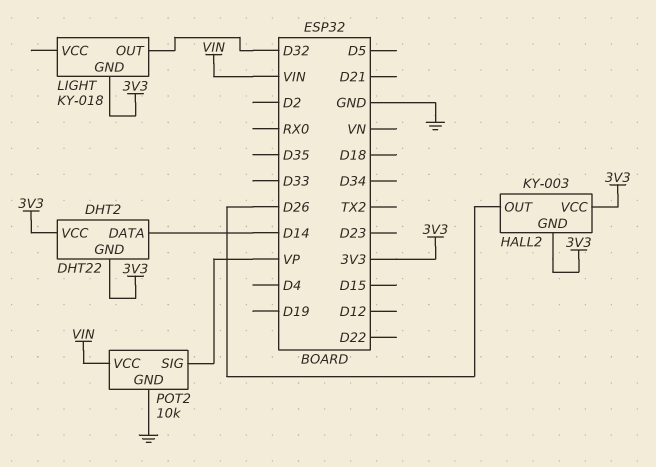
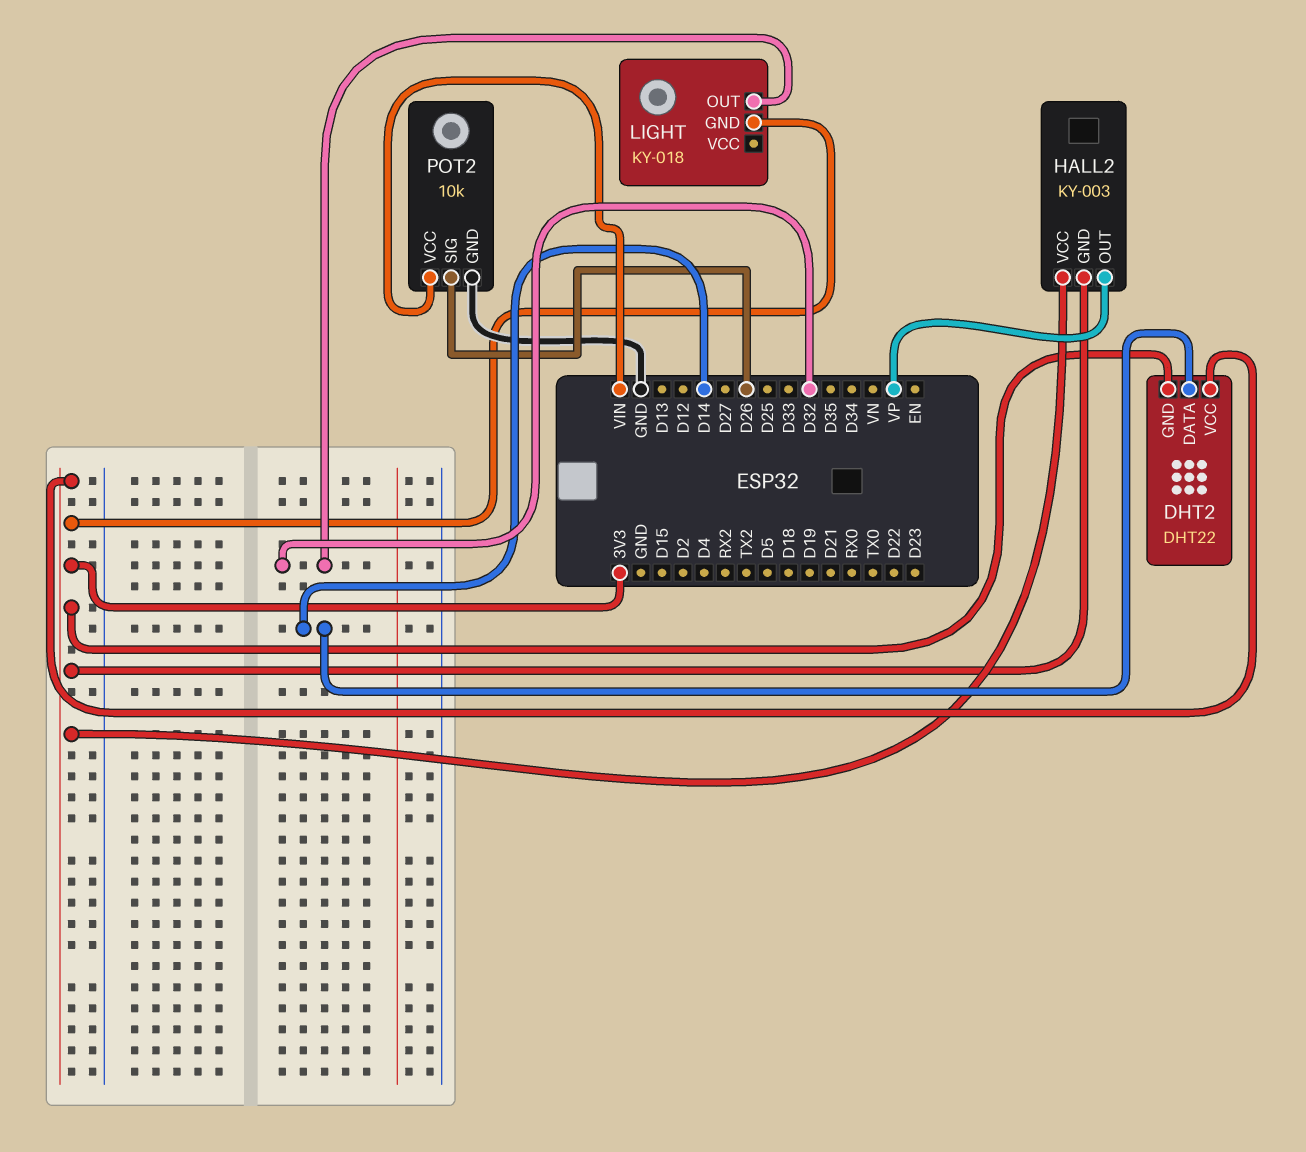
HALL2 pin OUT: D26 -> VP
POT2 pin SIG: VP -> D26

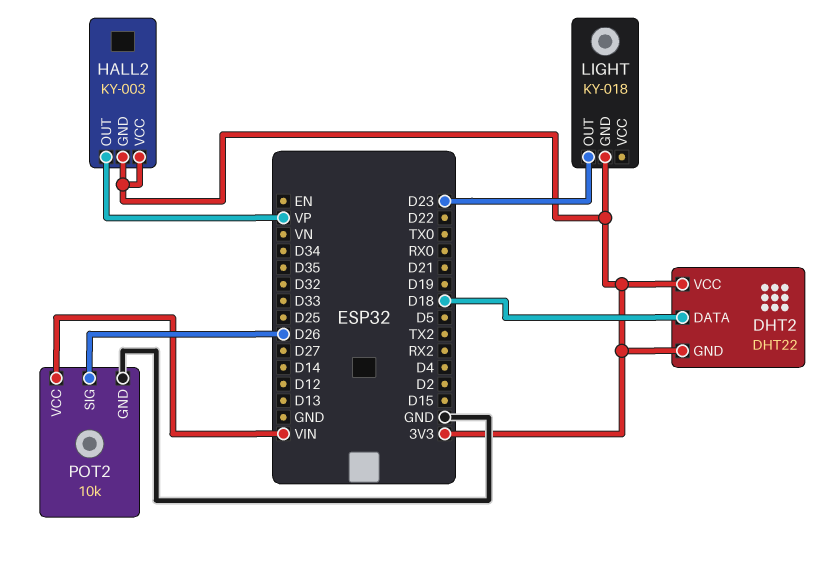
DHT2 pin DATA: D14 -> D18
LIGHT pin OUT: D32 -> D23

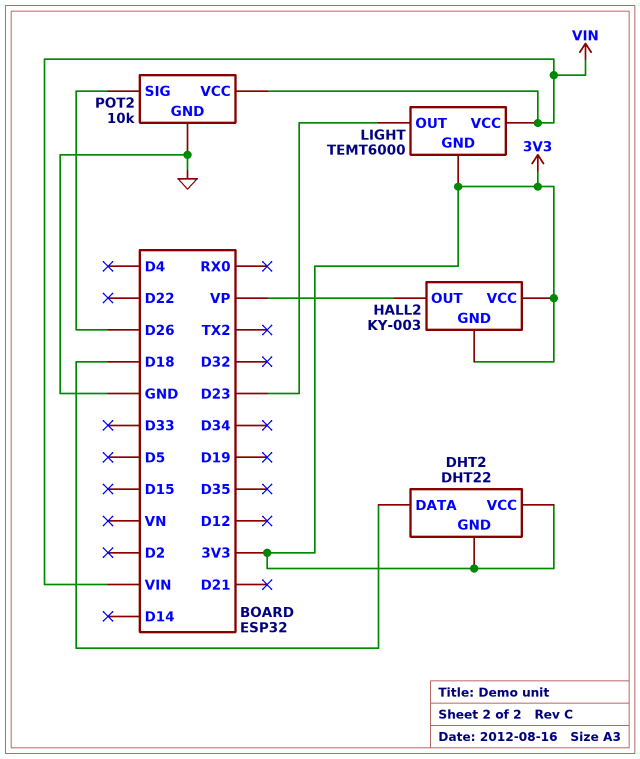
LIGHT: KY-018 -> TEMT6000
LIGHT pin VCC: none -> VIN

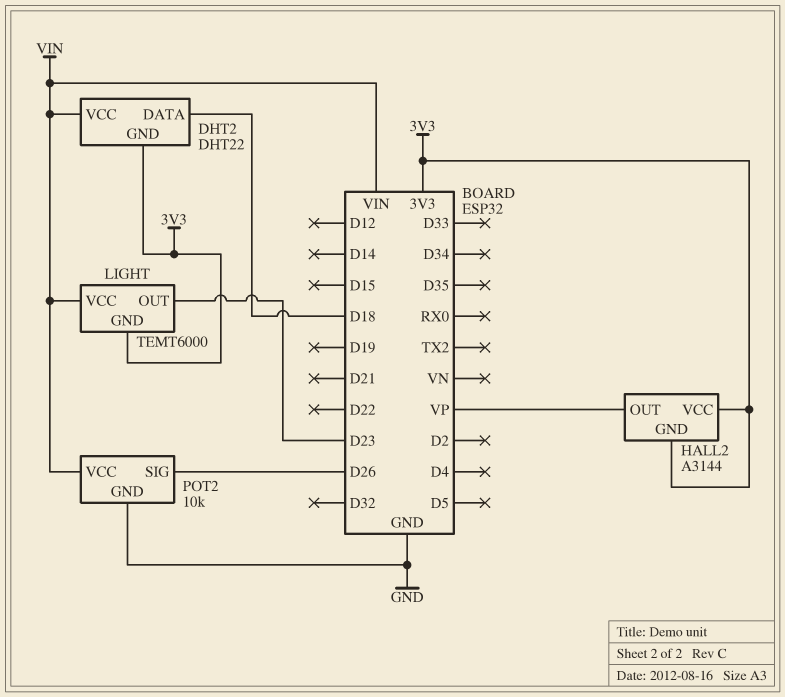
DHT2 pin VCC: 3V3 -> VIN
HALL2: KY-003 -> A3144

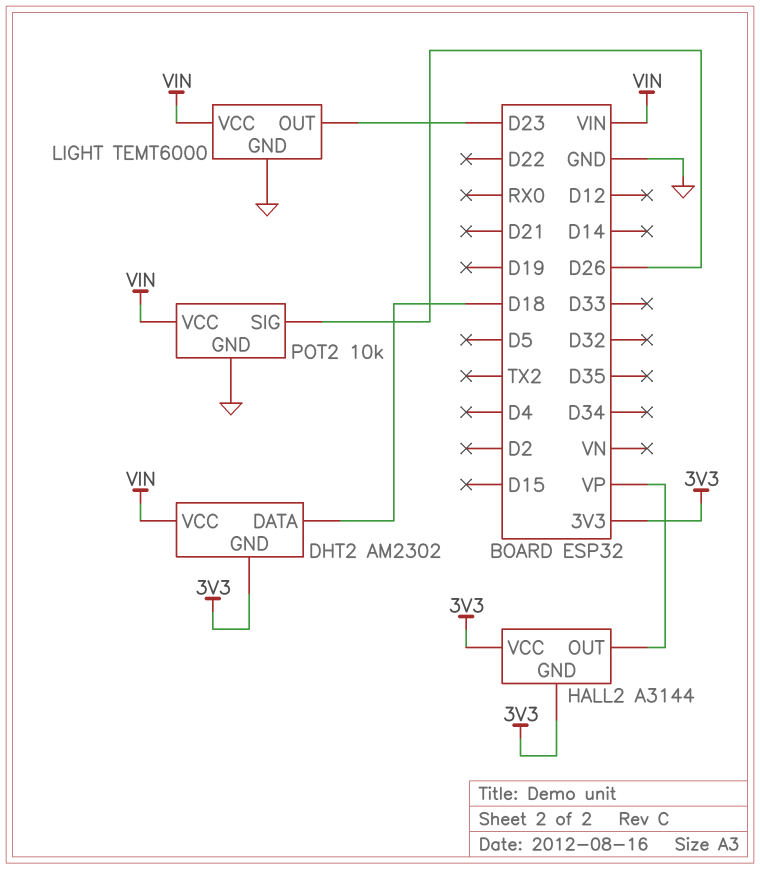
DHT2: DHT22 -> AM2302
LIGHT pin GND: 3V3 -> GND

